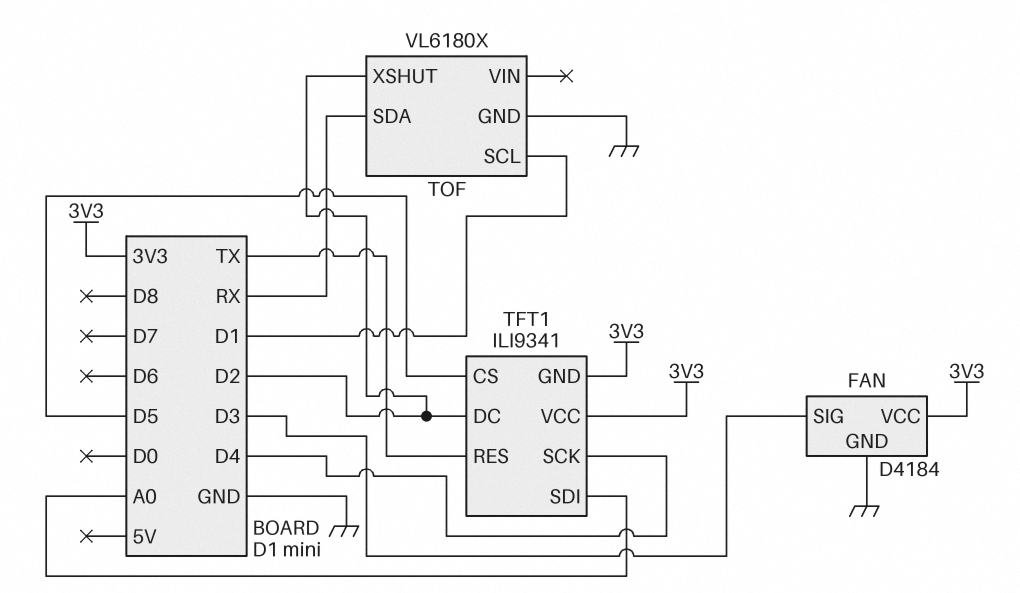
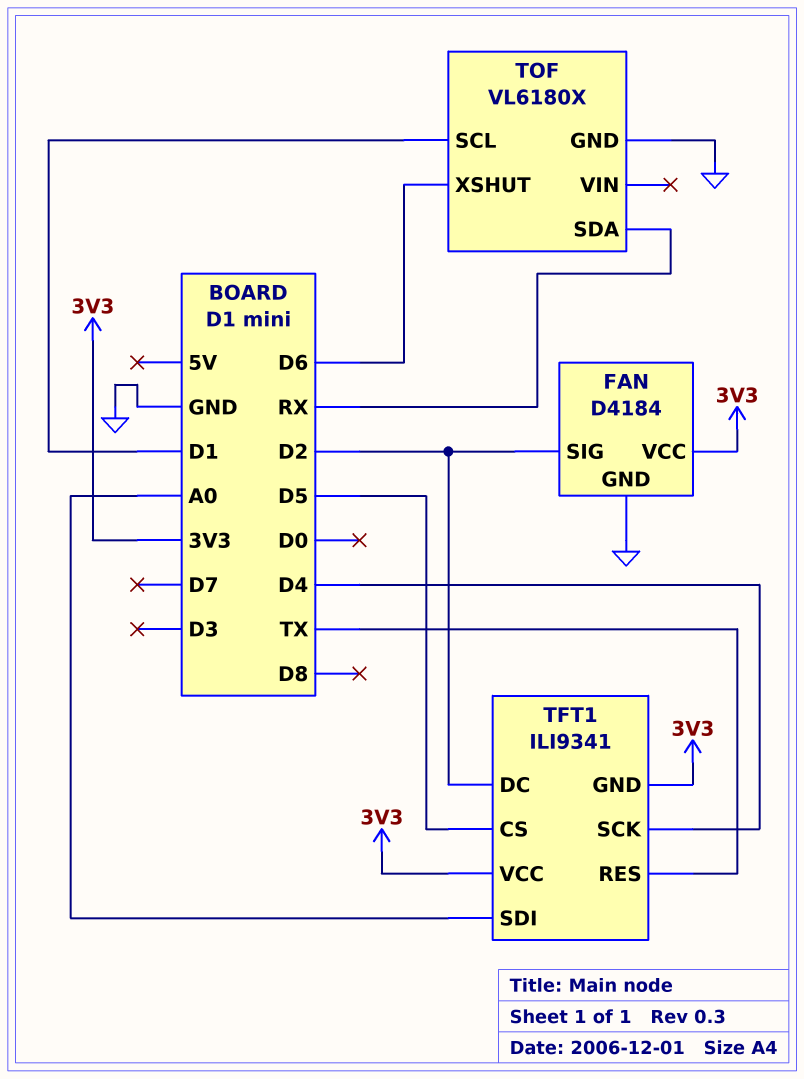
FAN pin SIG: D3 -> D2
TOF pin XSHUT: D2 -> D6

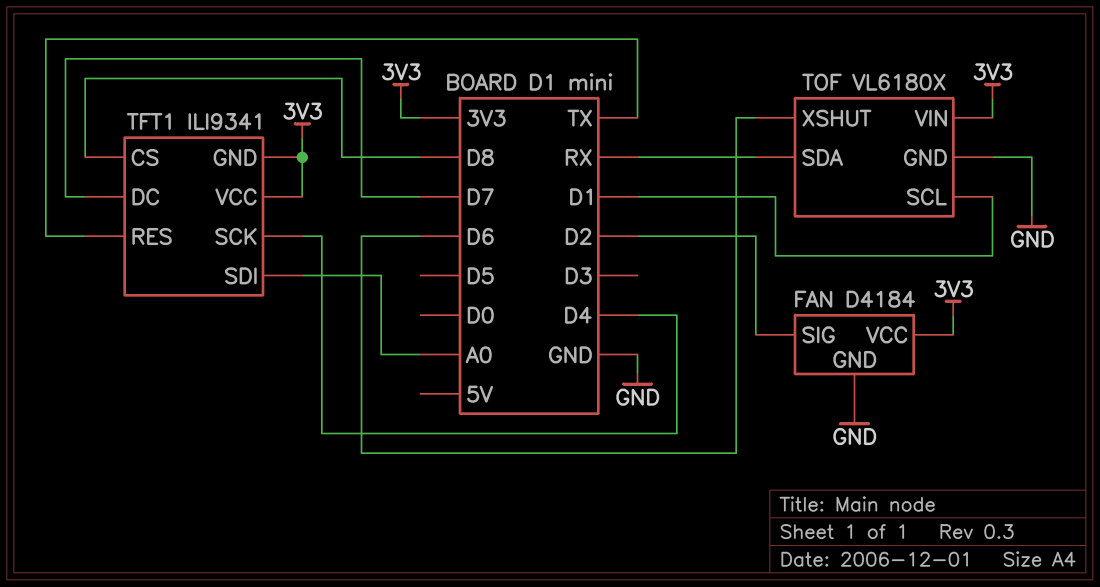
TFT1 pin CS: D5 -> D8
TFT1 pin DC: D2 -> D7
TOF pin VIN: none -> 3V3

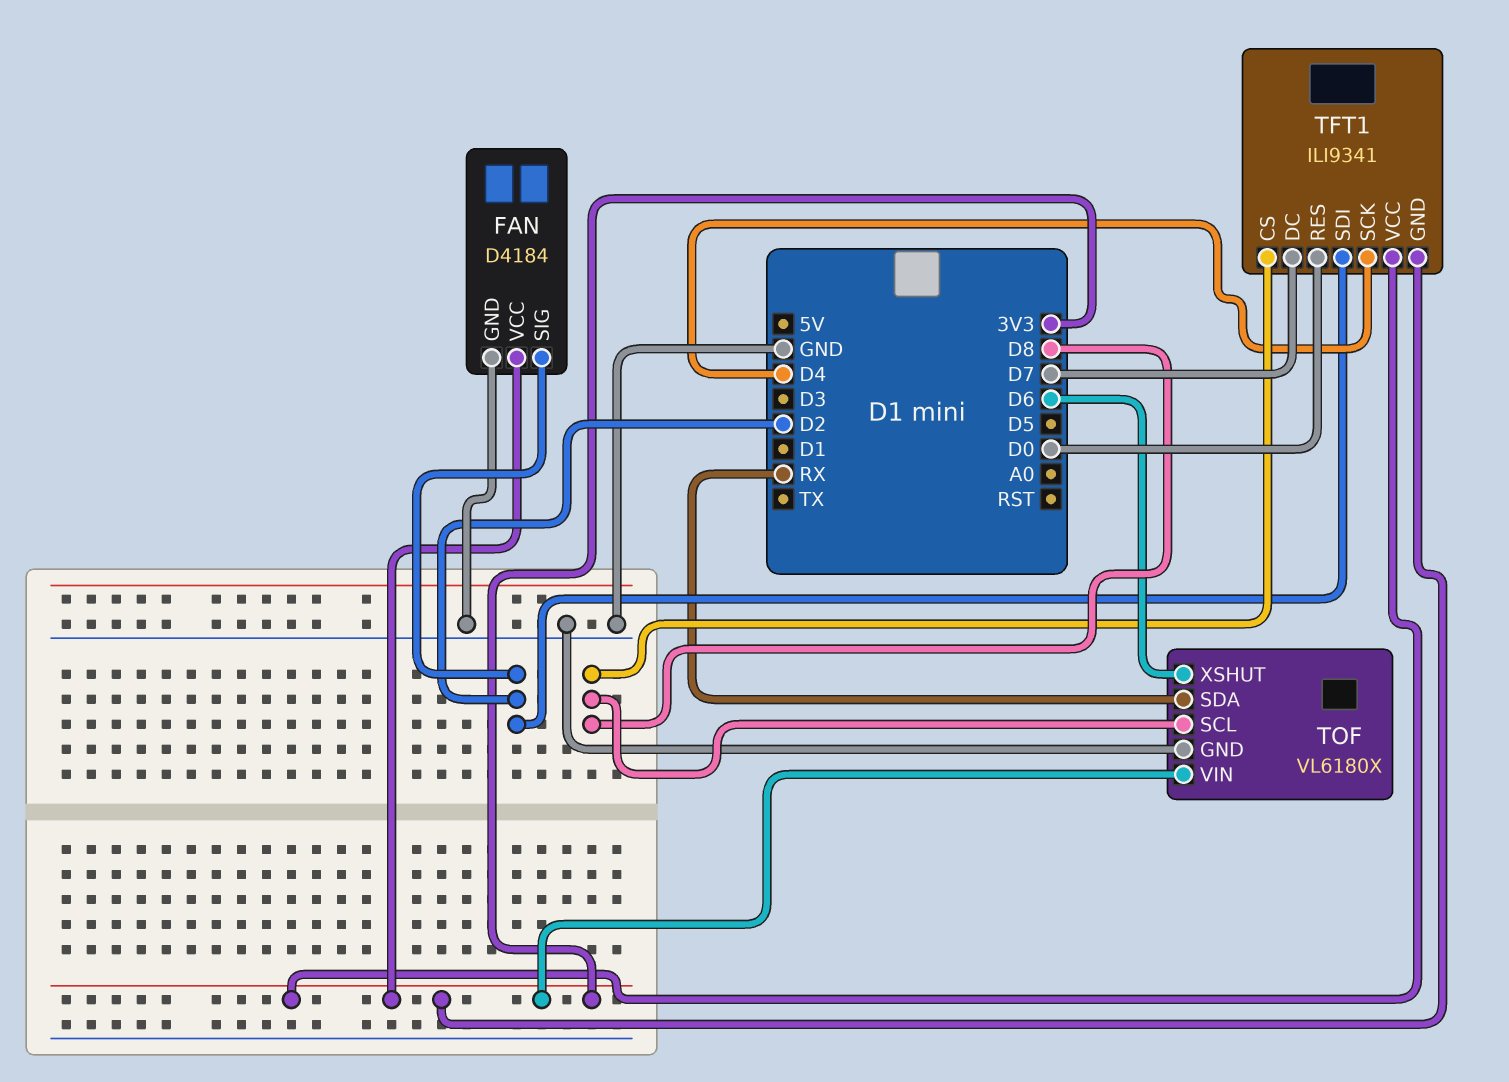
TFT1 pin RES: TX -> D0
TFT1 pin SDI: A0 -> D2
TOF pin SCL: D1 -> D8

